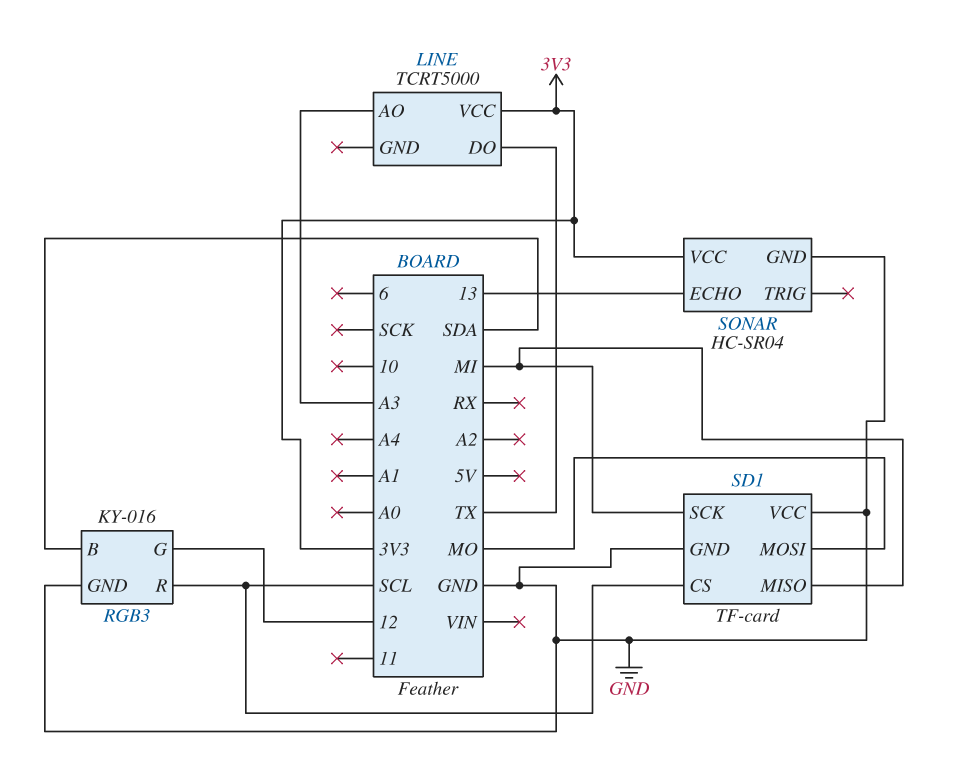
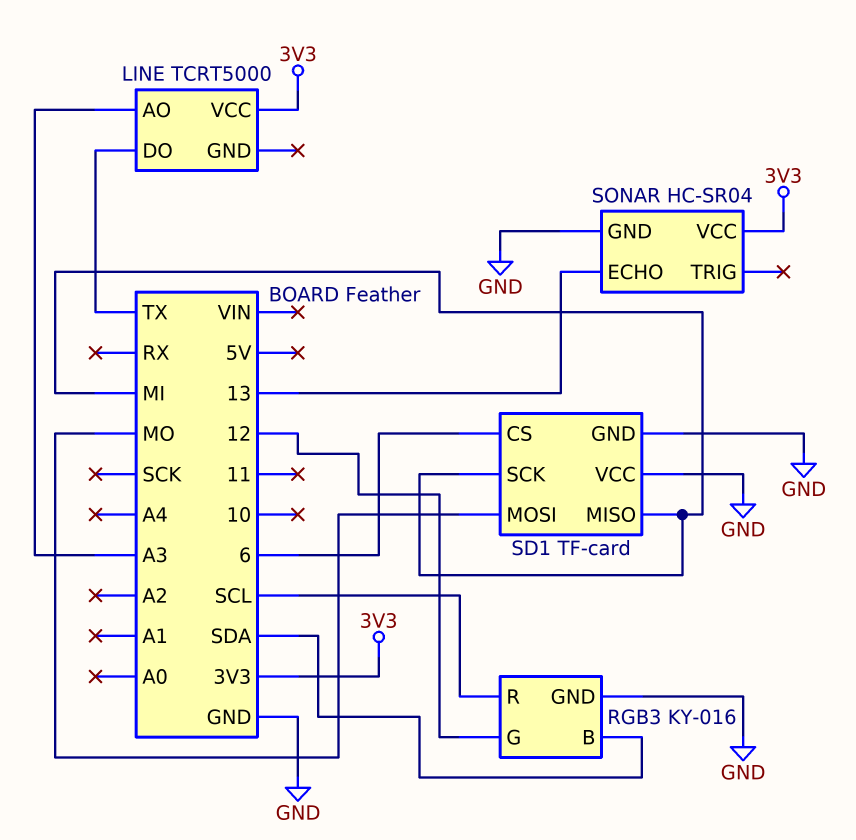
SD1 pin CS: SCL -> 6

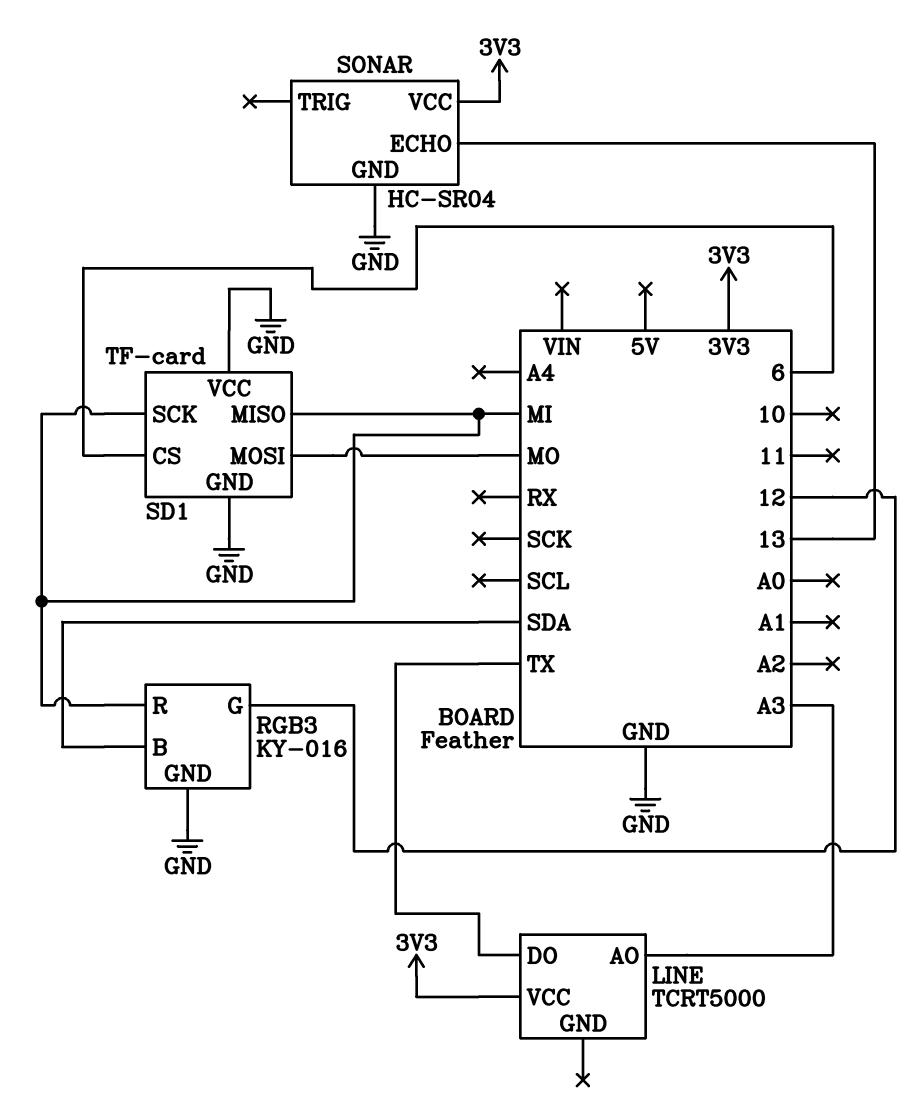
RGB3 pin R: SCL -> MI

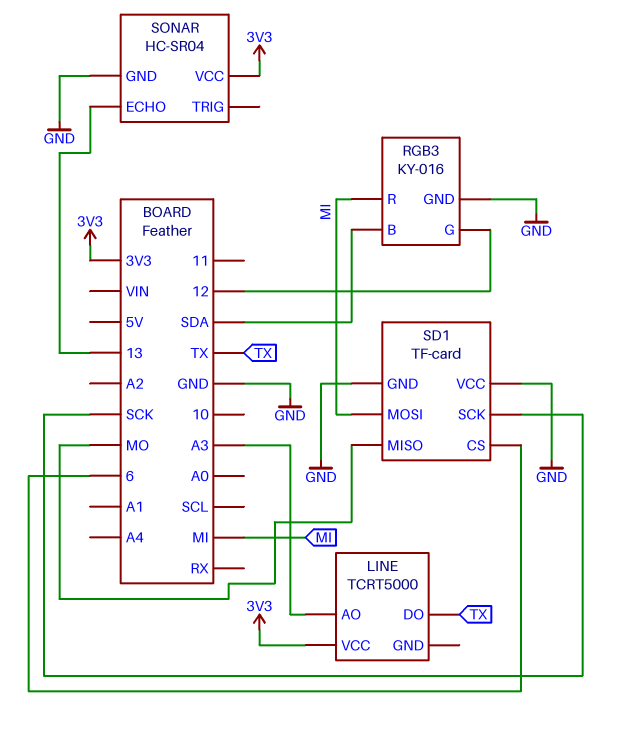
SD1 pin MISO: MI -> MO
SD1 pin MOSI: MO -> MI
SD1 pin SCK: MI -> SCK

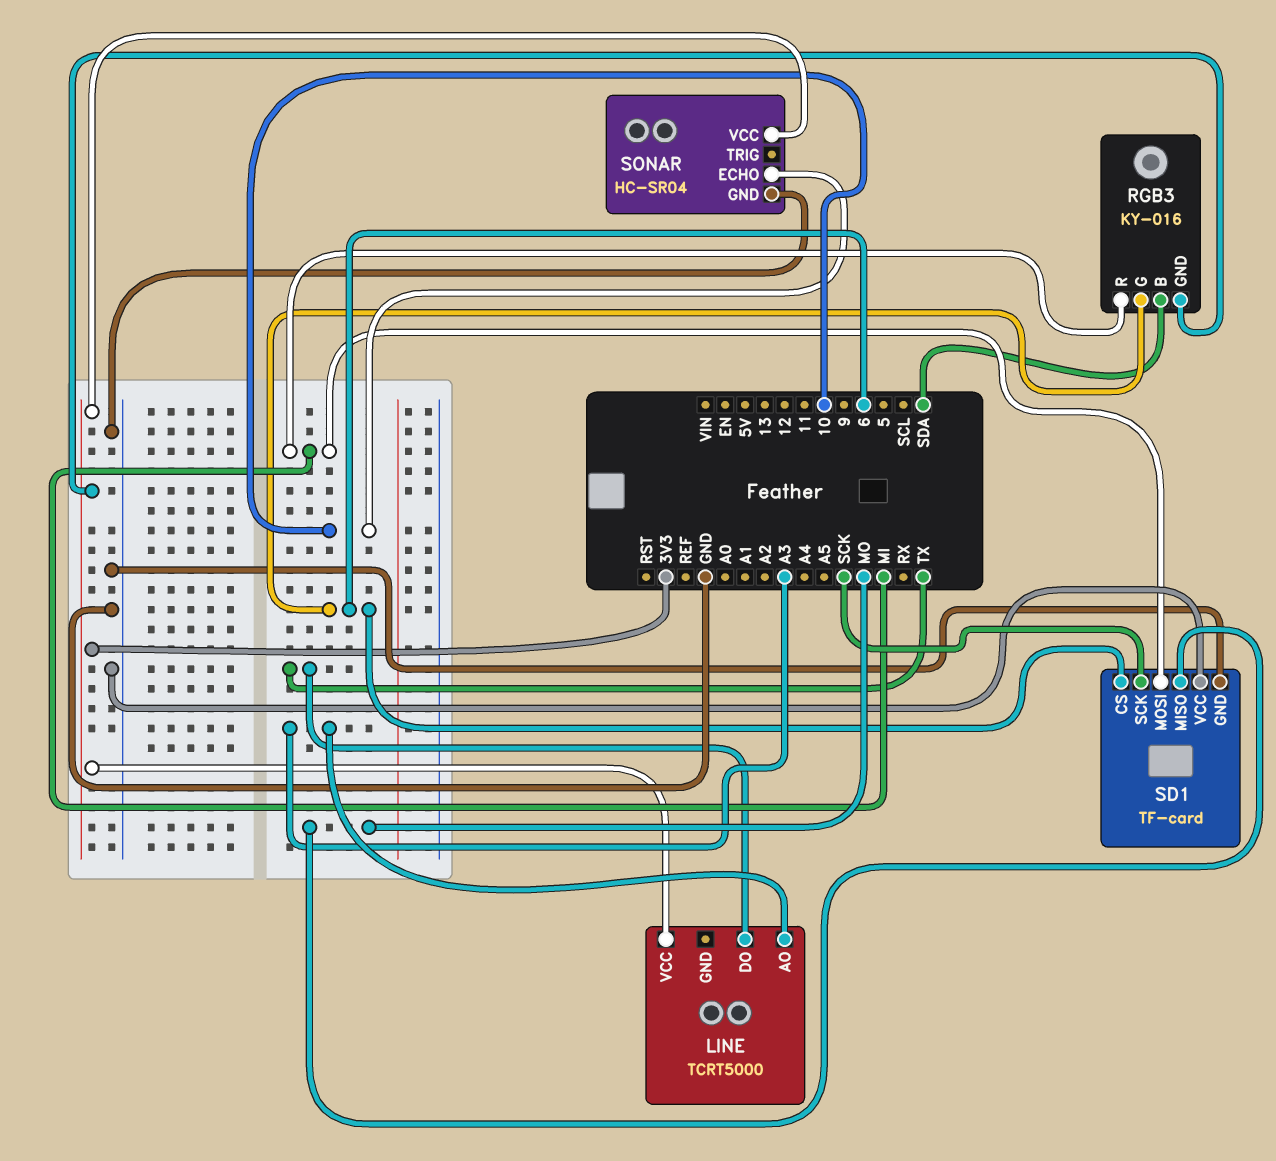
RGB3 pin G: 12 -> 6
RGB3 pin GND: GND -> 3V3
SONAR pin ECHO: 13 -> 10

